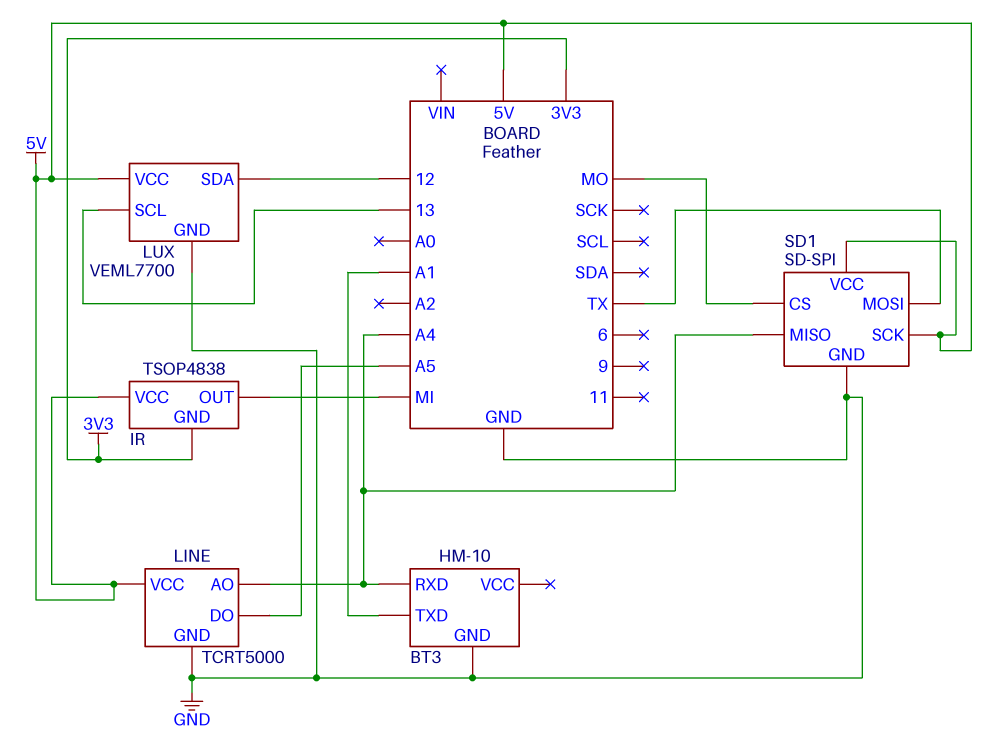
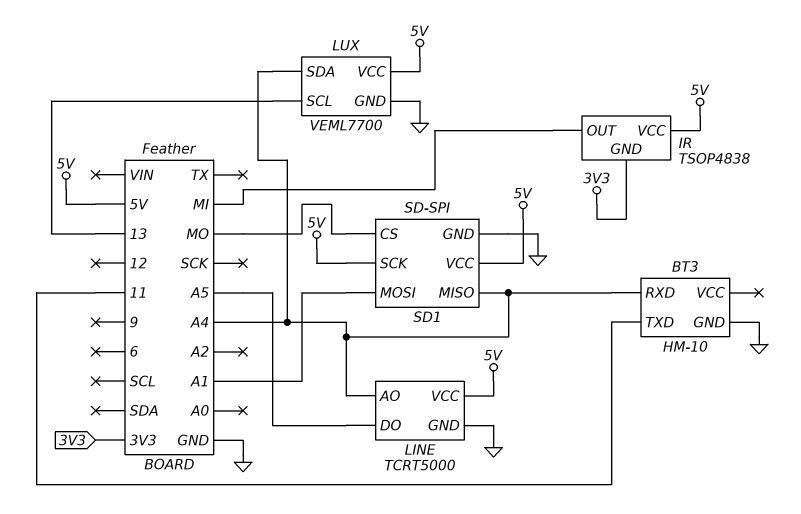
BT3 pin TXD: A1 -> 11
LUX pin SDA: 12 -> A4
SD1 pin MOSI: TX -> A1

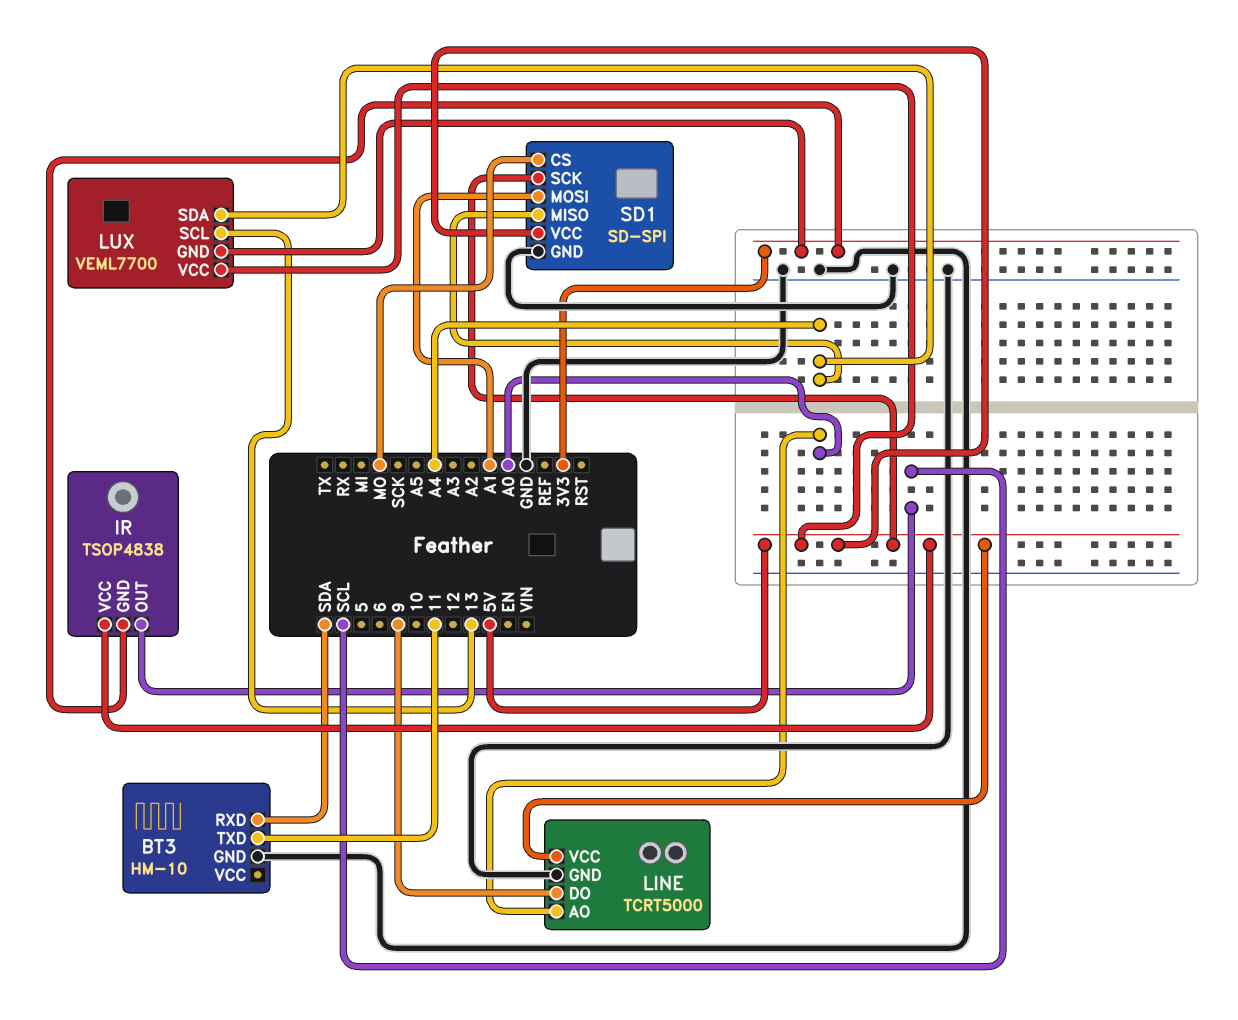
BT3 pin RXD: A4 -> SDA
IR pin OUT: MI -> SCL
LINE pin AO: A4 -> A0
LINE pin DO: A5 -> 9
LUX pin GND: GND -> 3V3

